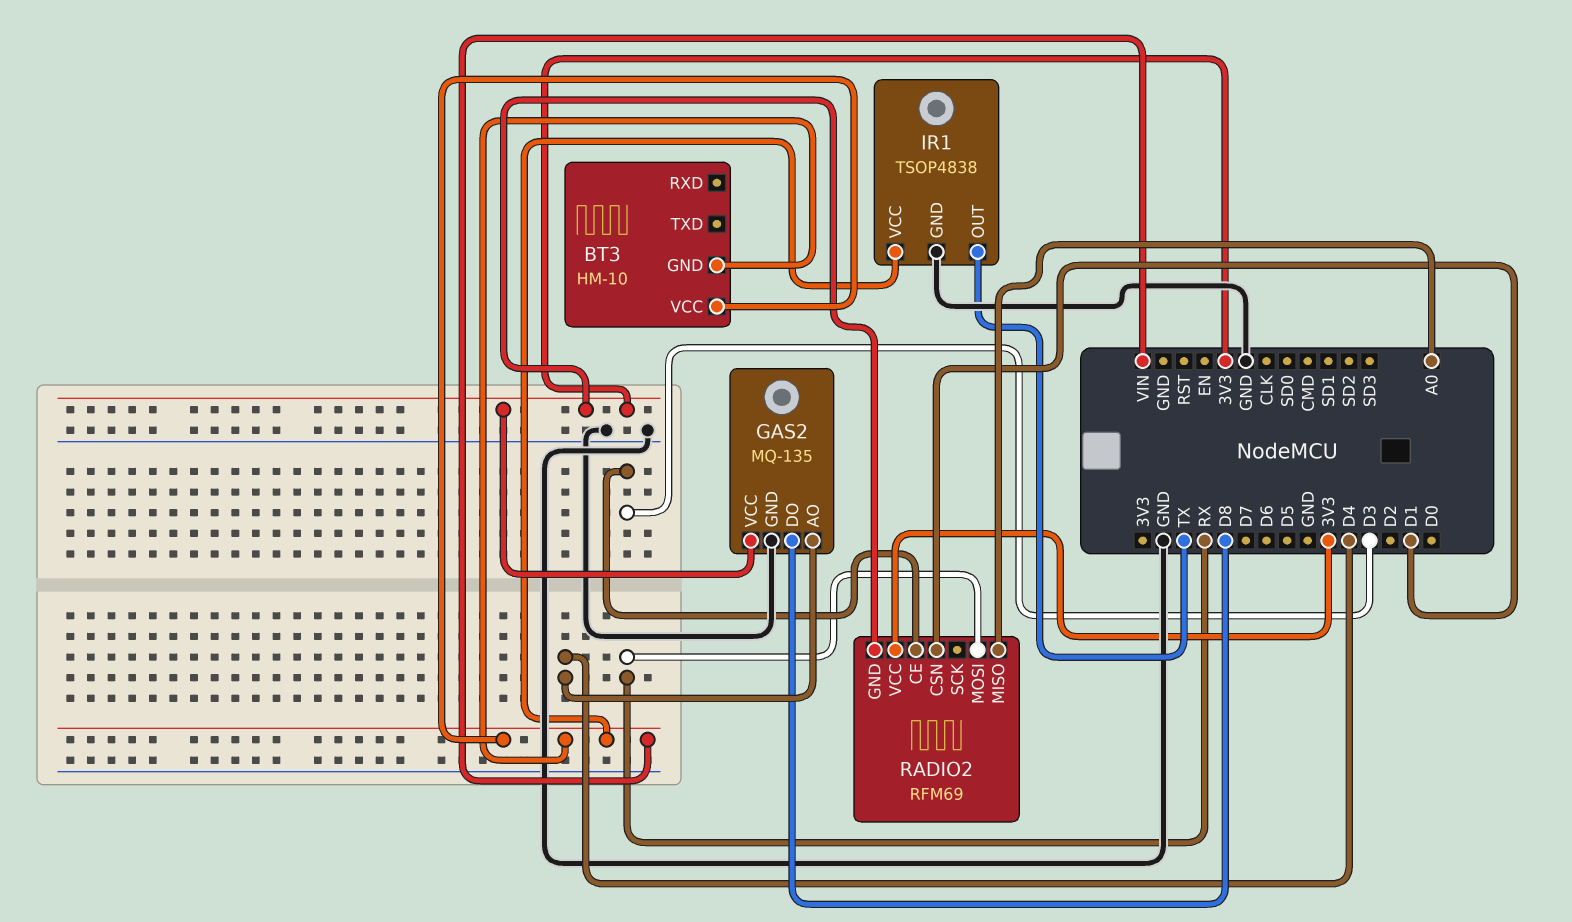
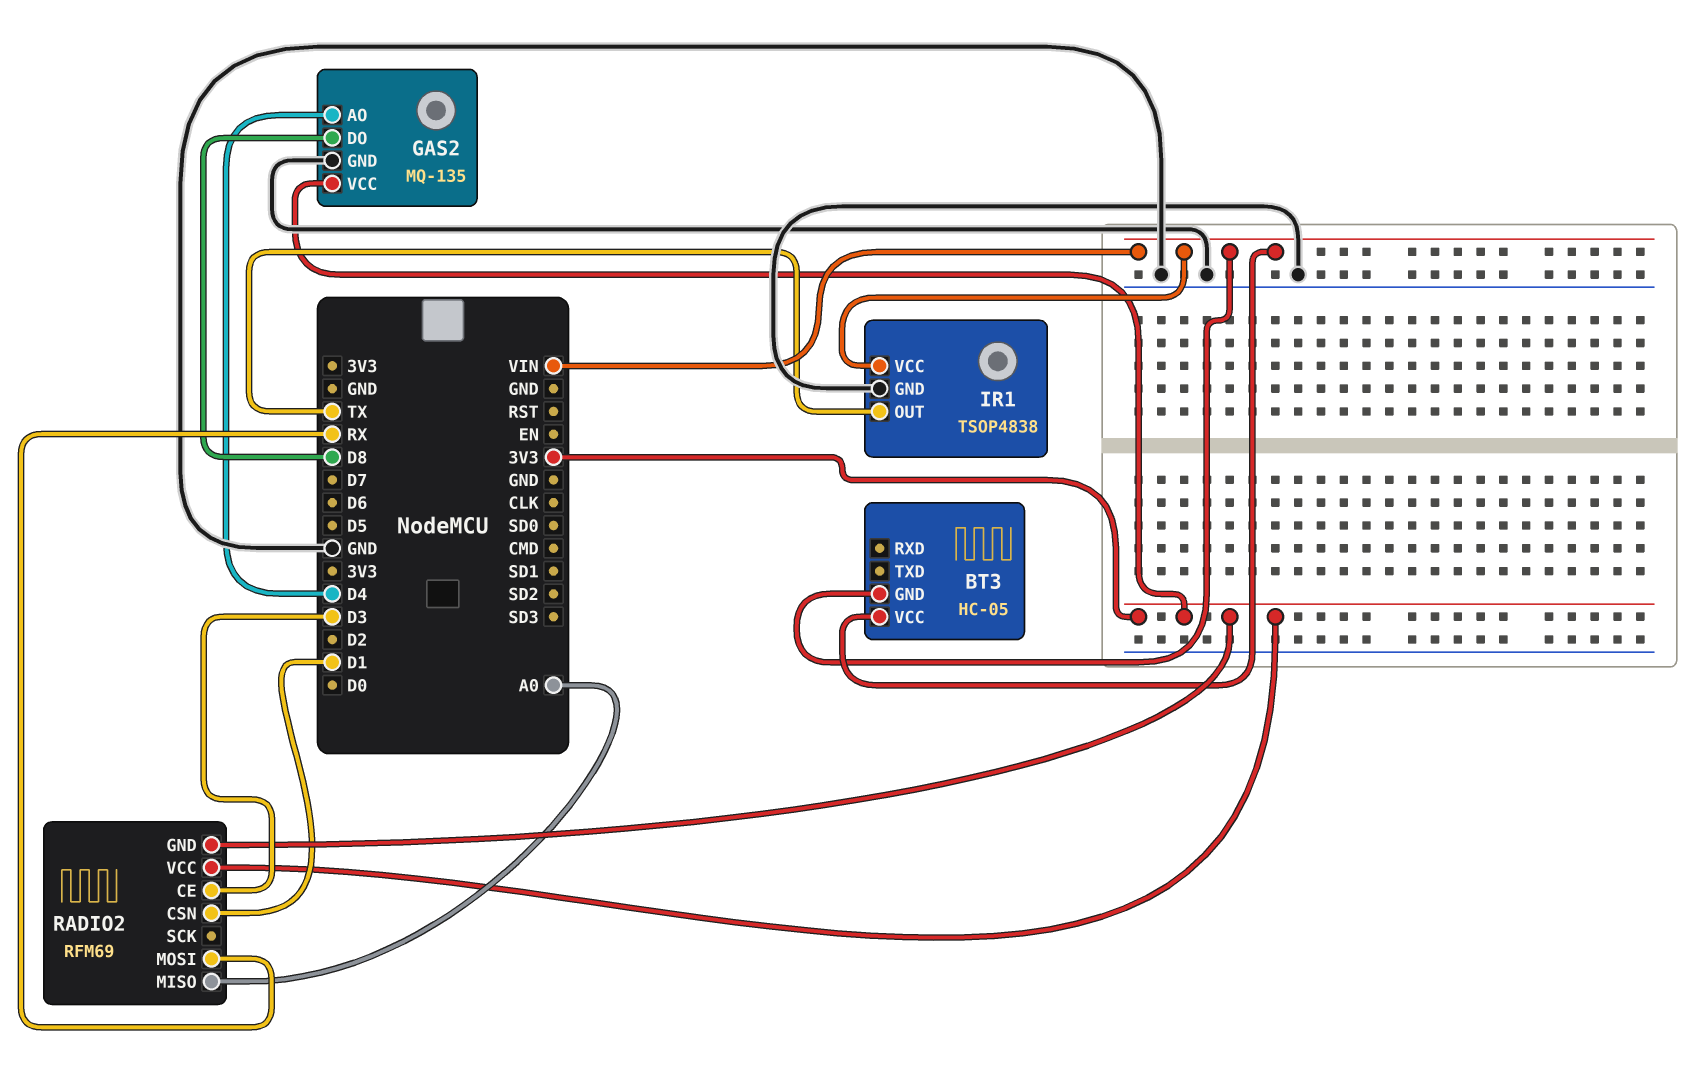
BT3: HM-10 -> HC-05

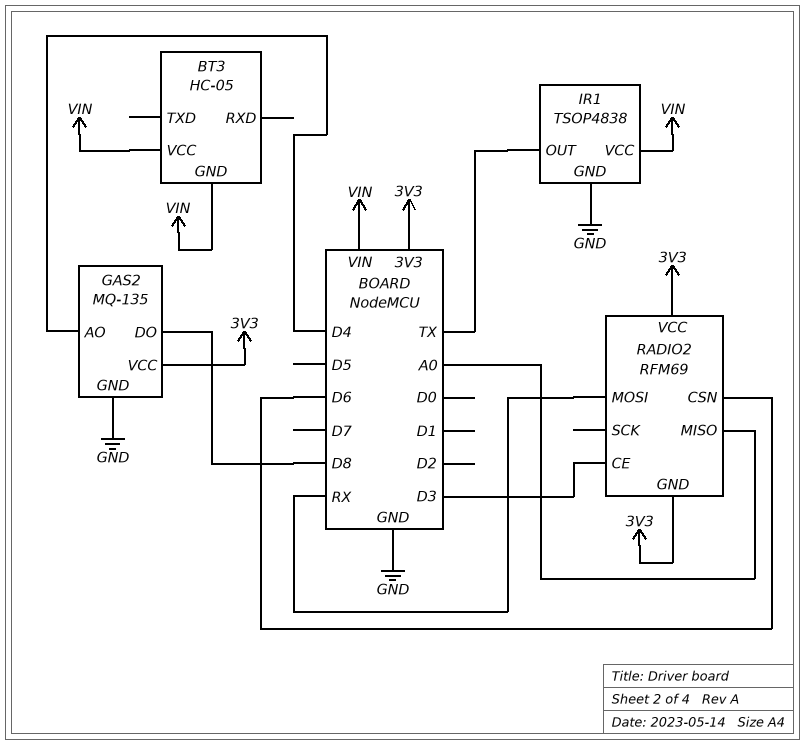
RADIO2 pin CSN: D1 -> D6

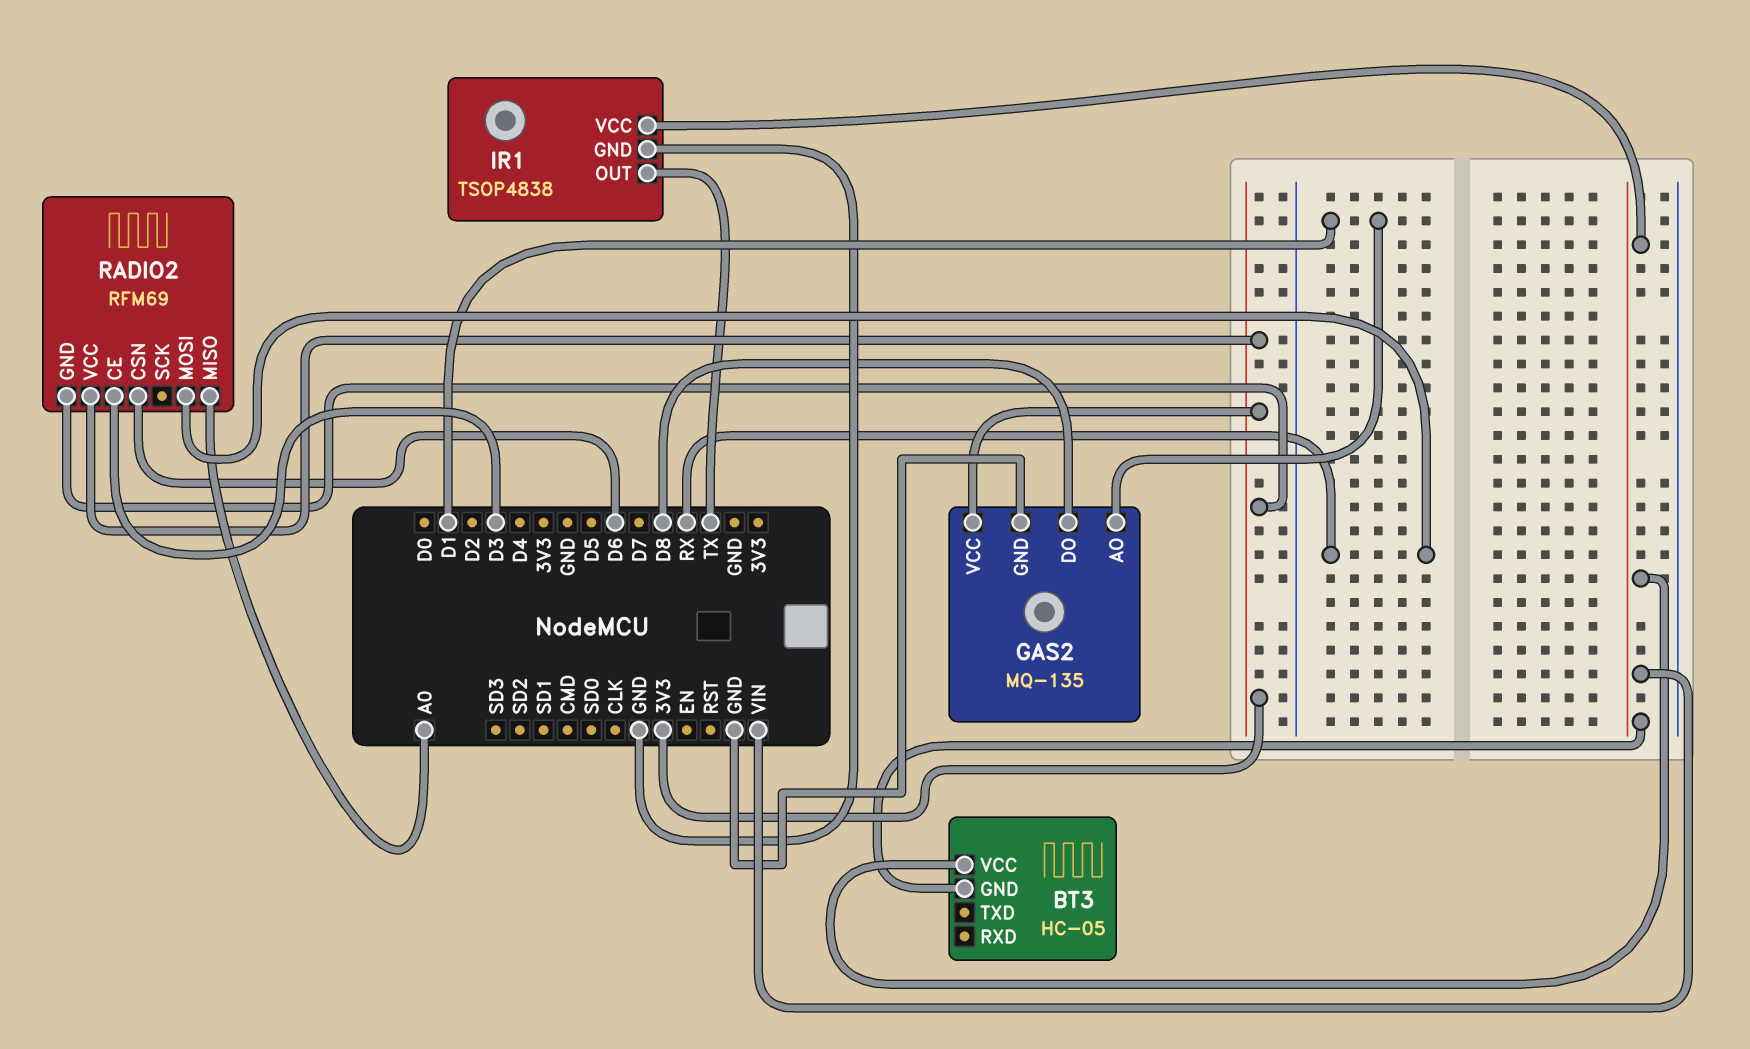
GAS2 pin AO: D4 -> D1

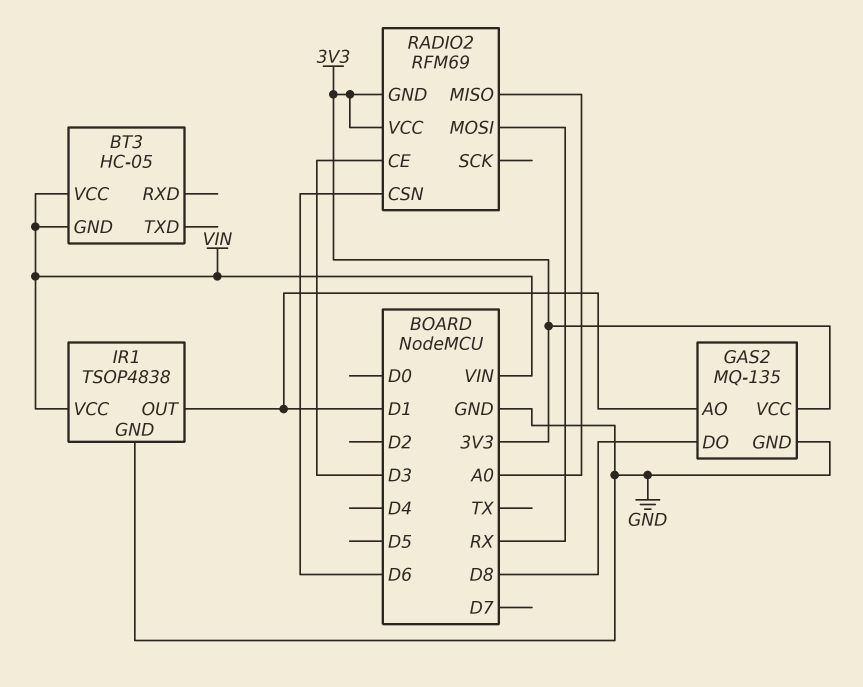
IR1 pin OUT: TX -> D1

